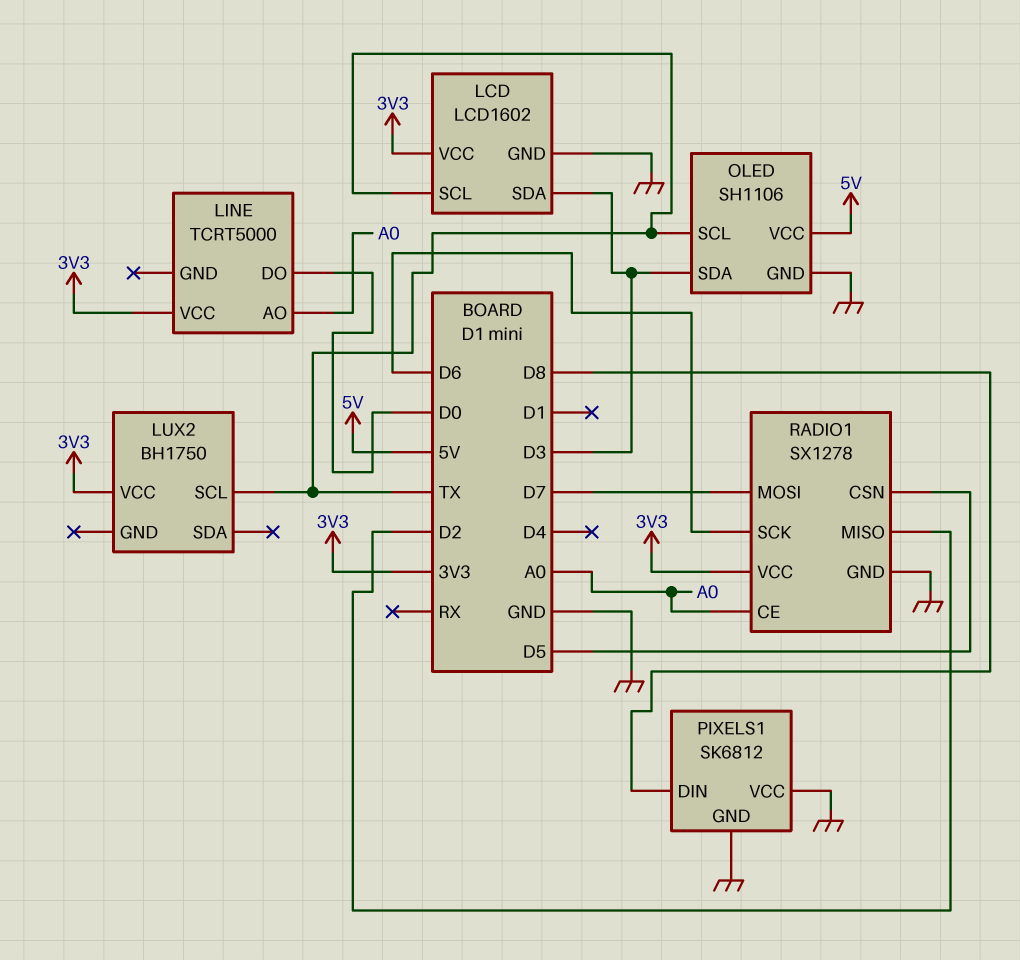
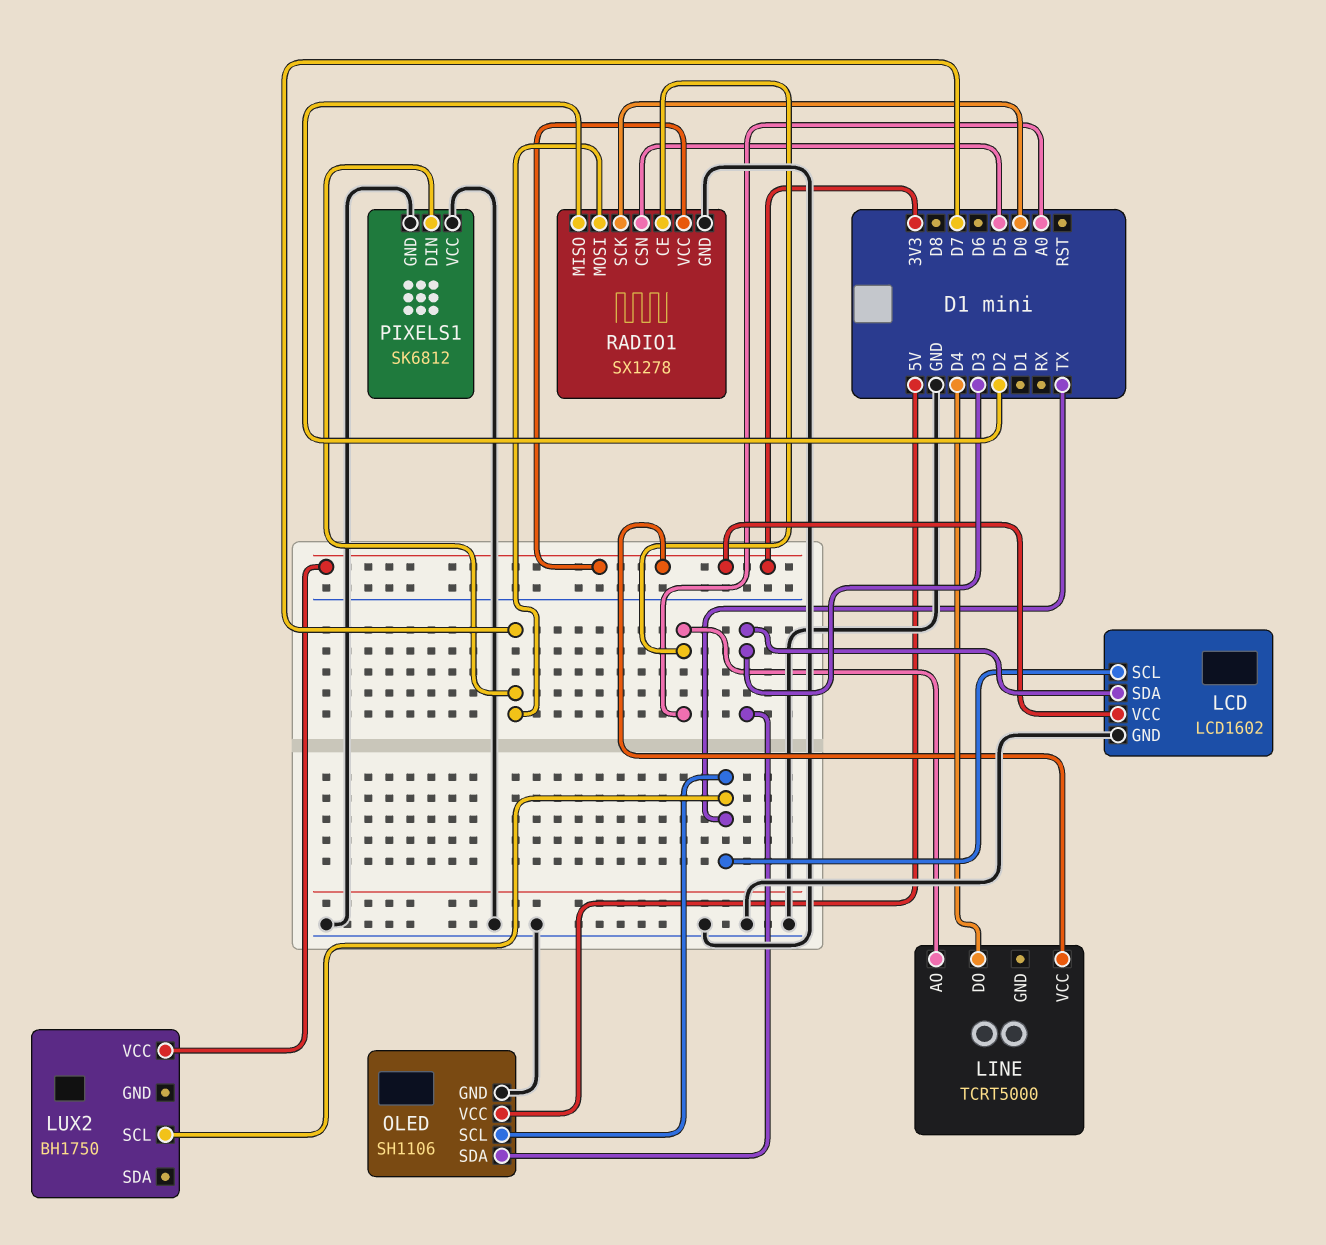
LINE pin DO: D0 -> D4
PIXELS1 pin DIN: D8 -> D7
RADIO1 pin SCK: D6 -> D0

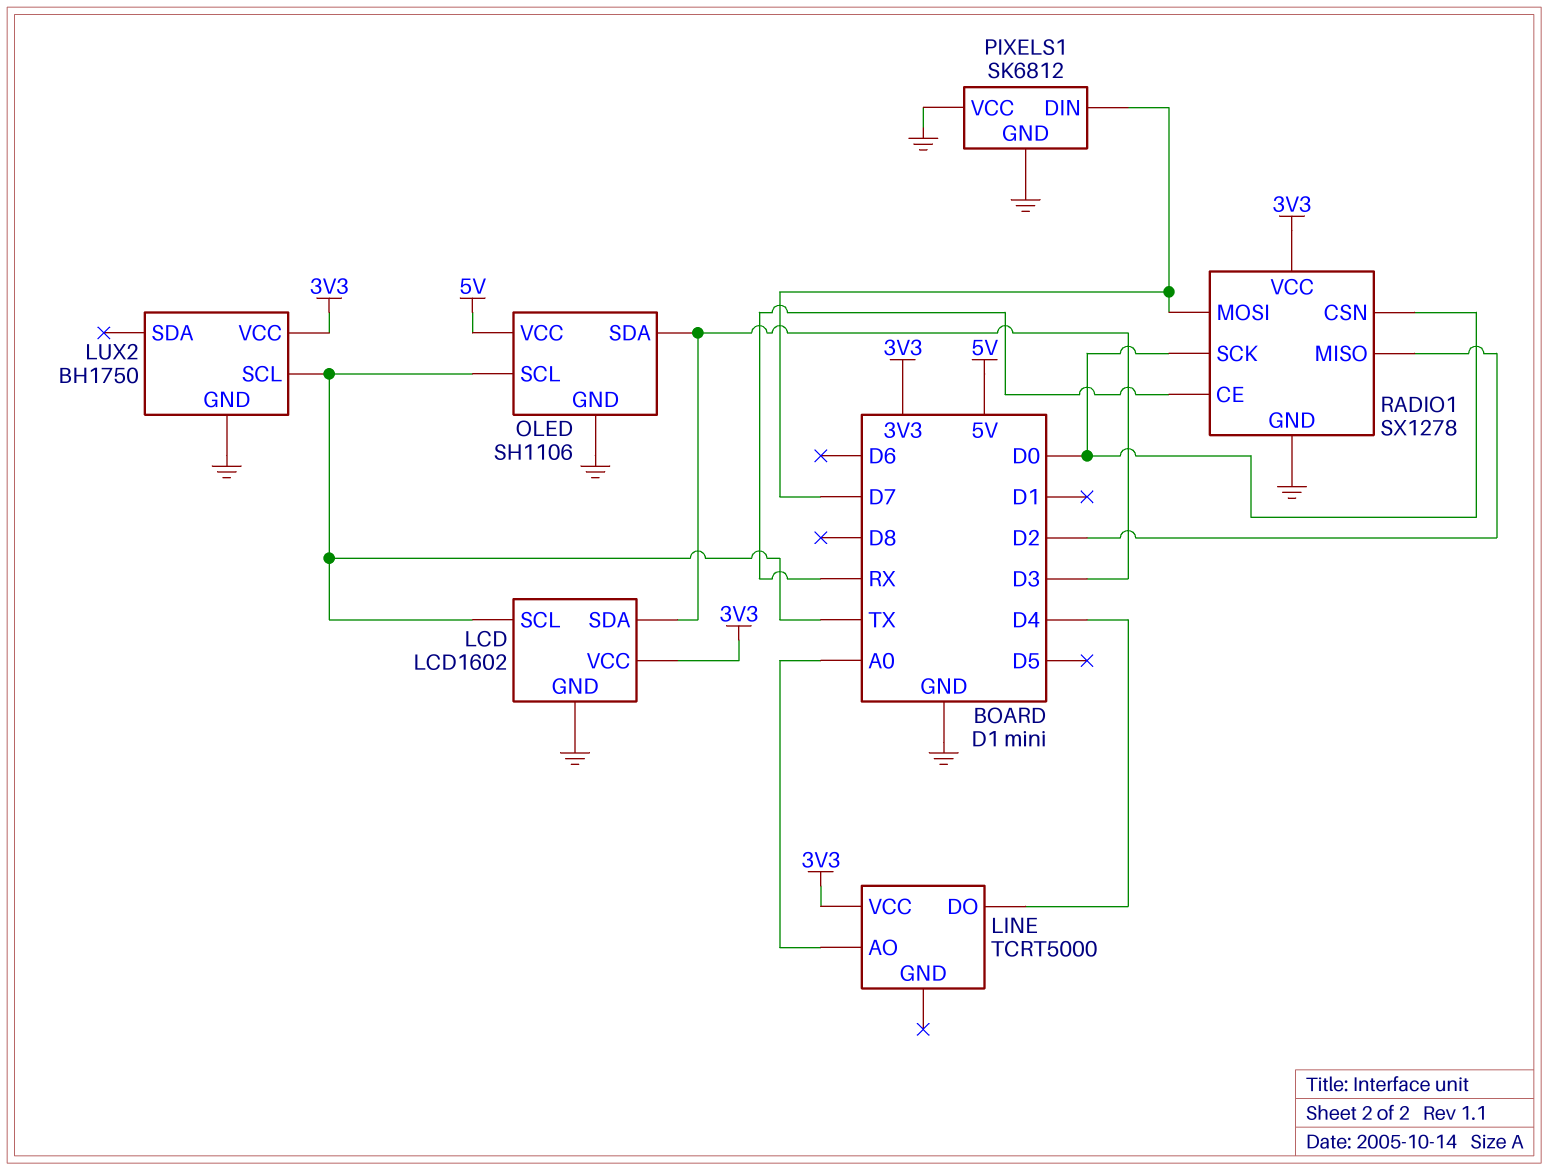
LUX2 pin GND: none -> GND
RADIO1 pin CE: A0 -> RX
RADIO1 pin CSN: D5 -> D0

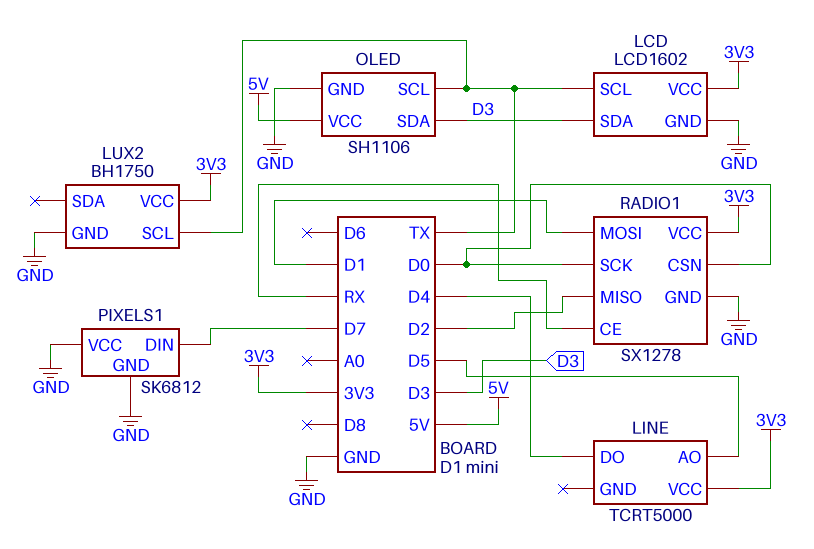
LINE pin AO: A0 -> D5
RADIO1 pin MOSI: D7 -> D1

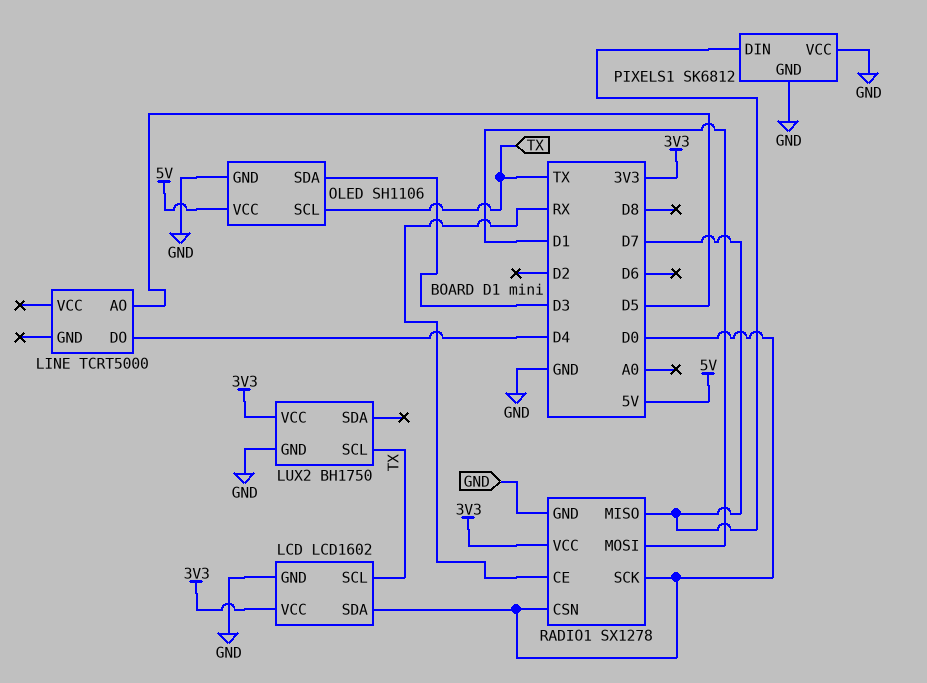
LCD pin SDA: D3 -> D0
LINE pin VCC: 3V3 -> none
RADIO1 pin MISO: D2 -> D7

